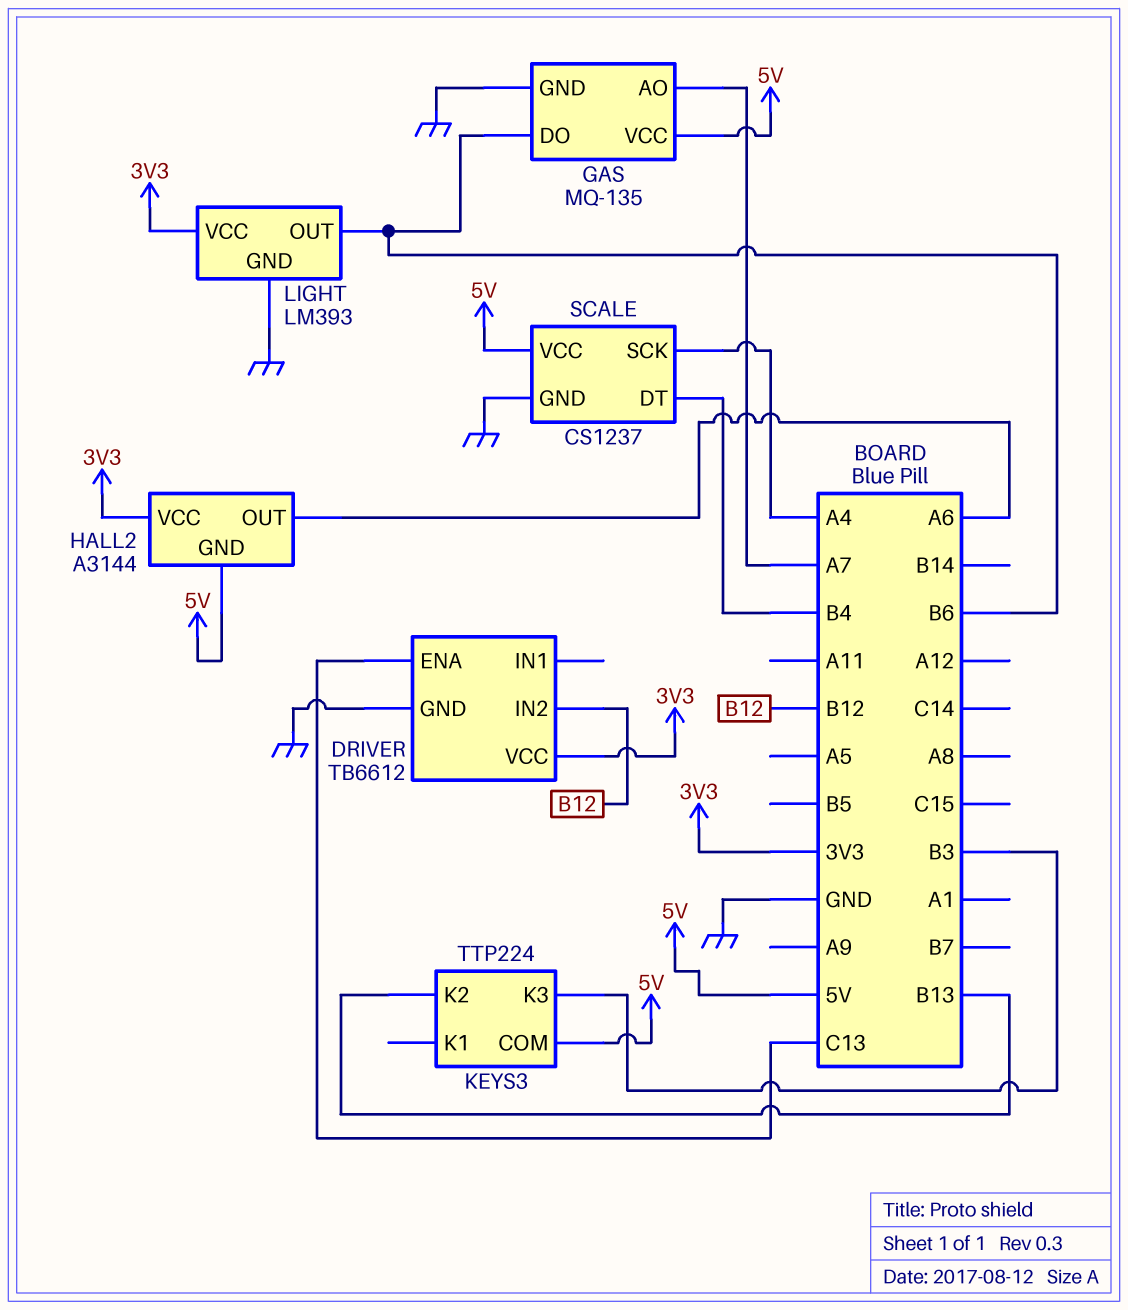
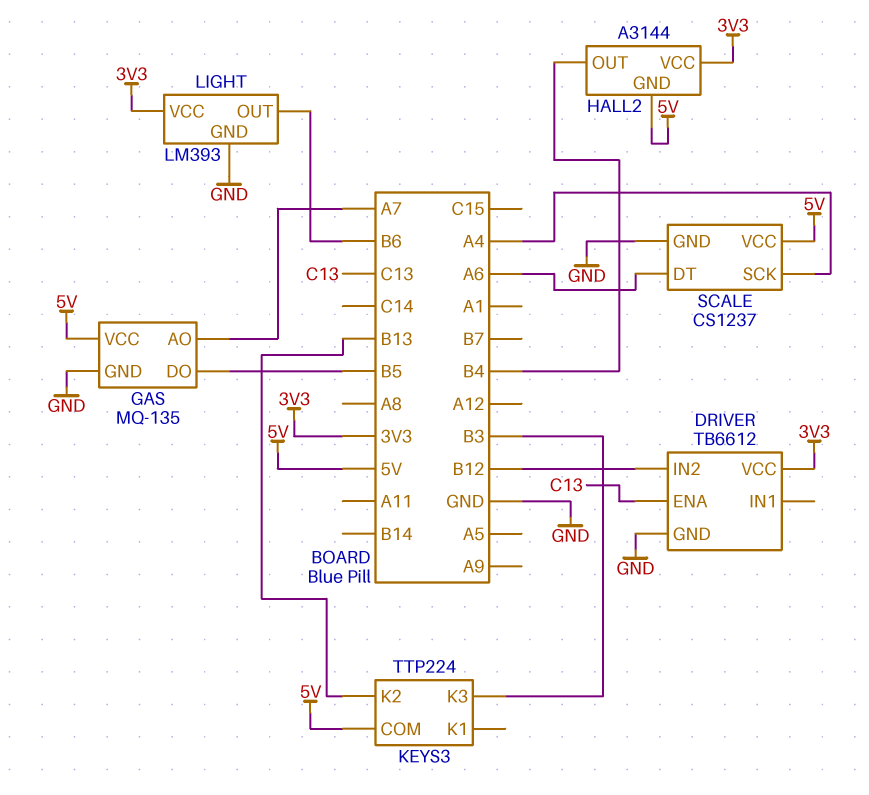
GAS pin DO: B6 -> B5
HALL2 pin OUT: A6 -> B4
SCALE pin DT: B4 -> A6

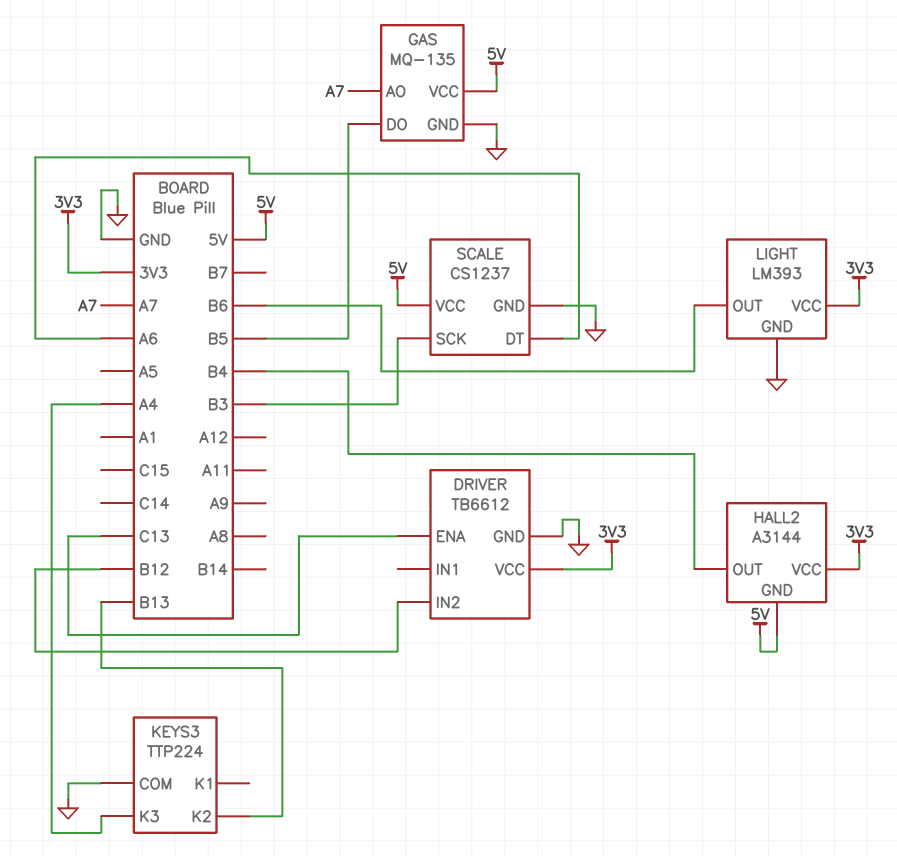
KEYS3 pin COM: 5V -> GND
KEYS3 pin K3: B3 -> A4
SCALE pin SCK: A4 -> B3

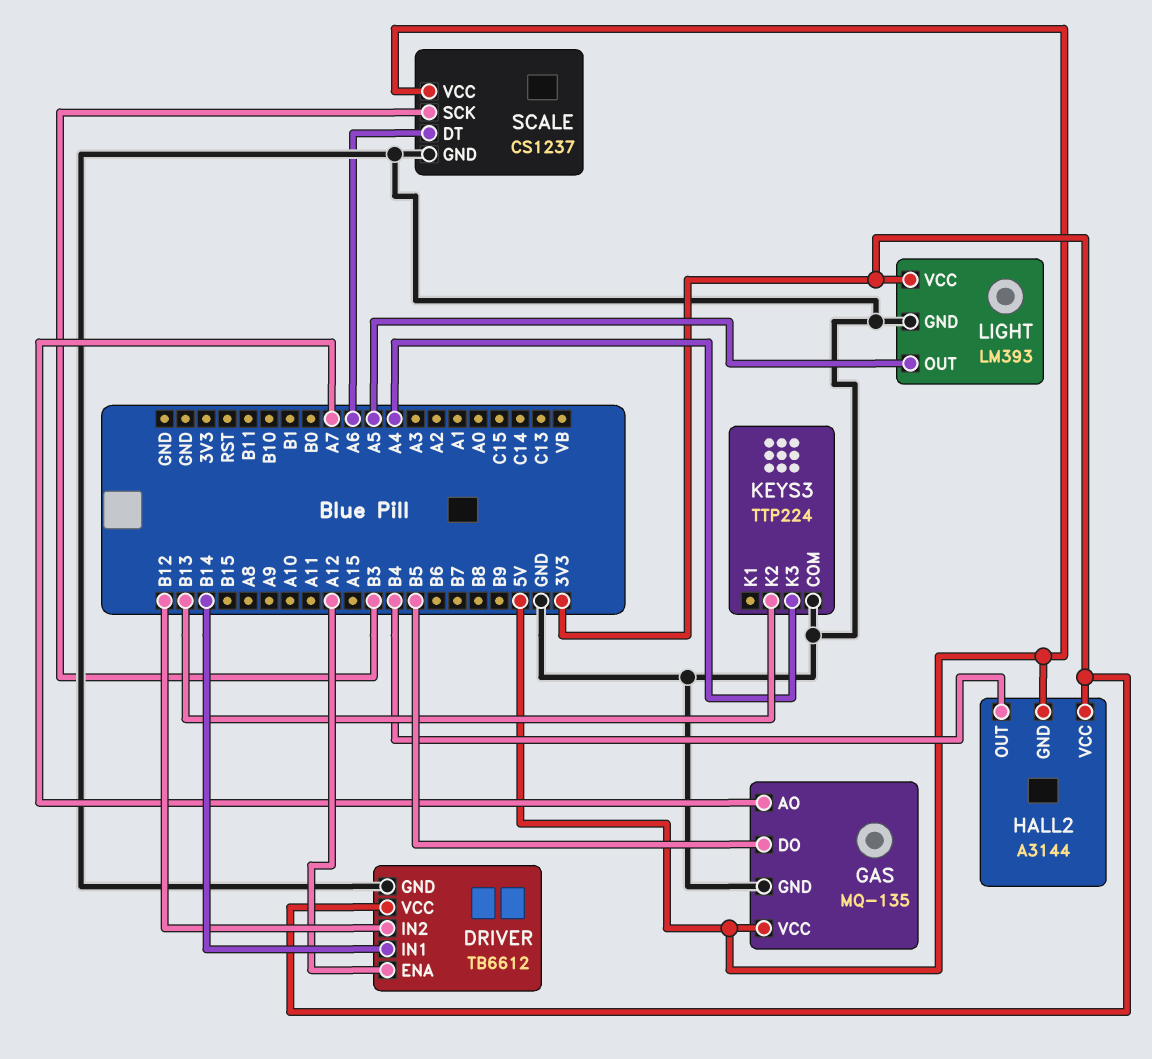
DRIVER pin ENA: C13 -> A12
DRIVER pin IN1: none -> B14
LIGHT pin OUT: B6 -> A5

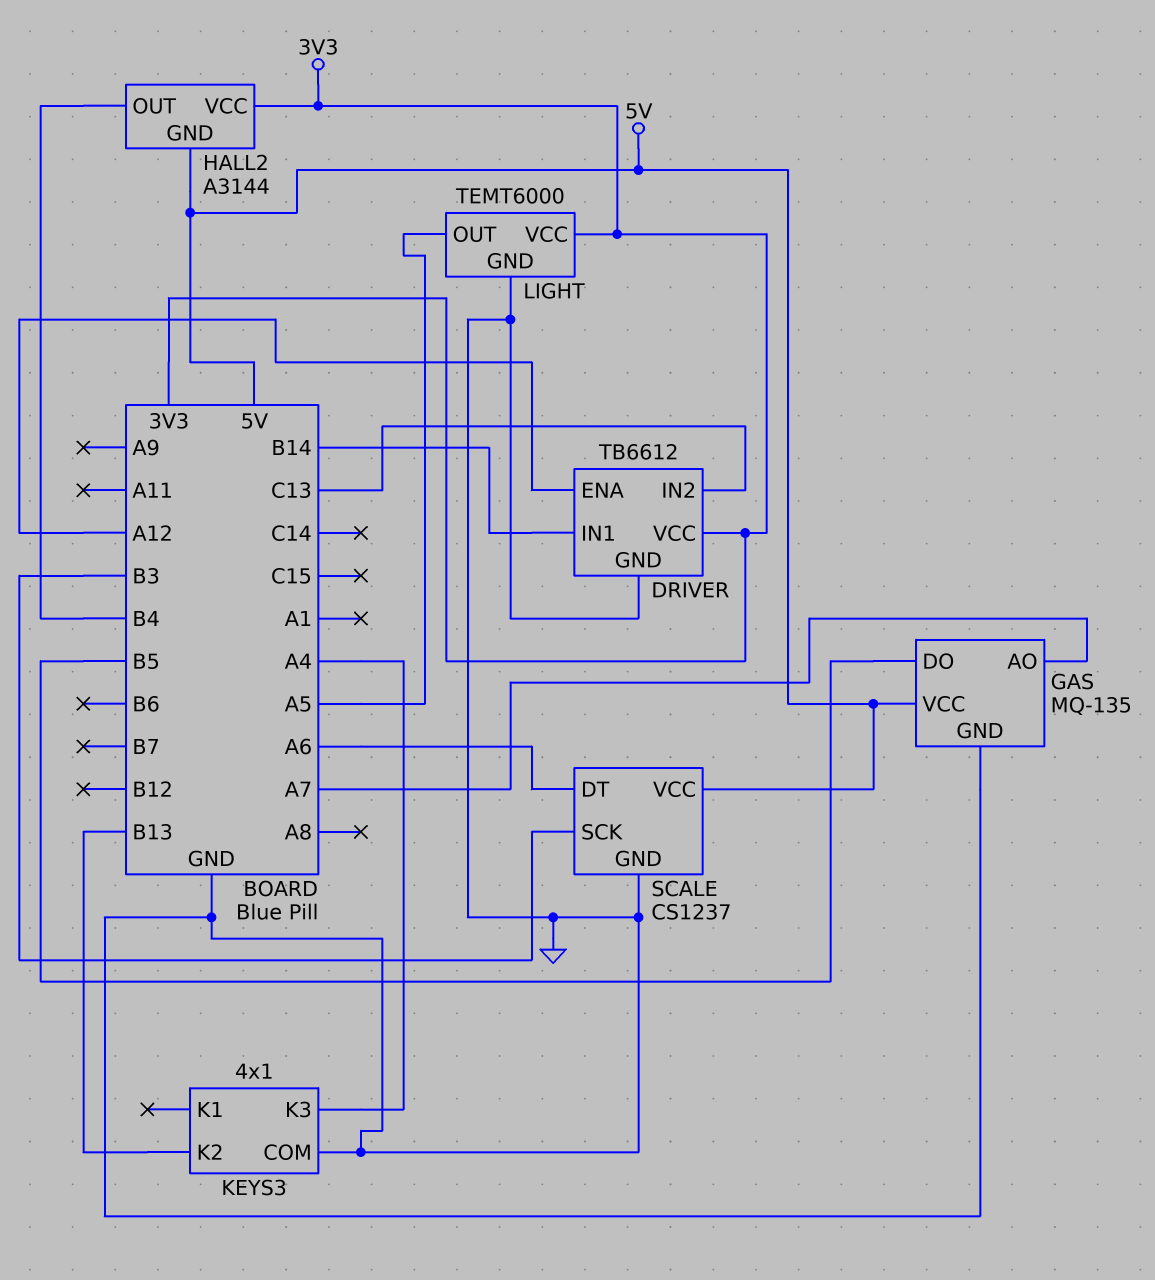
DRIVER pin IN2: B12 -> C13
KEYS3: TTP224 -> 4x1
LIGHT: LM393 -> TEMT6000

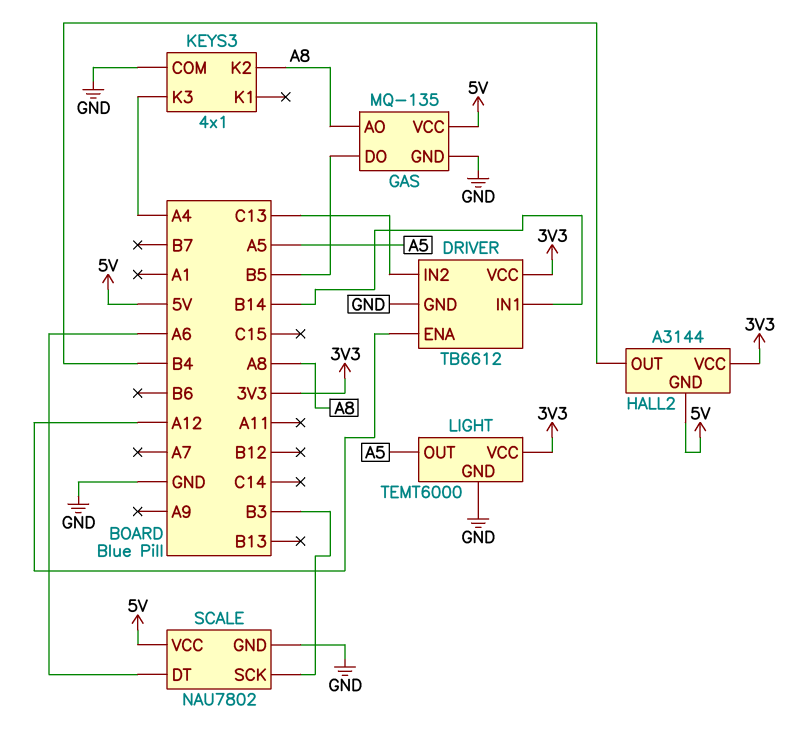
GAS pin AO: A7 -> A8
KEYS3 pin K2: B13 -> A8
SCALE: CS1237 -> NAU7802

